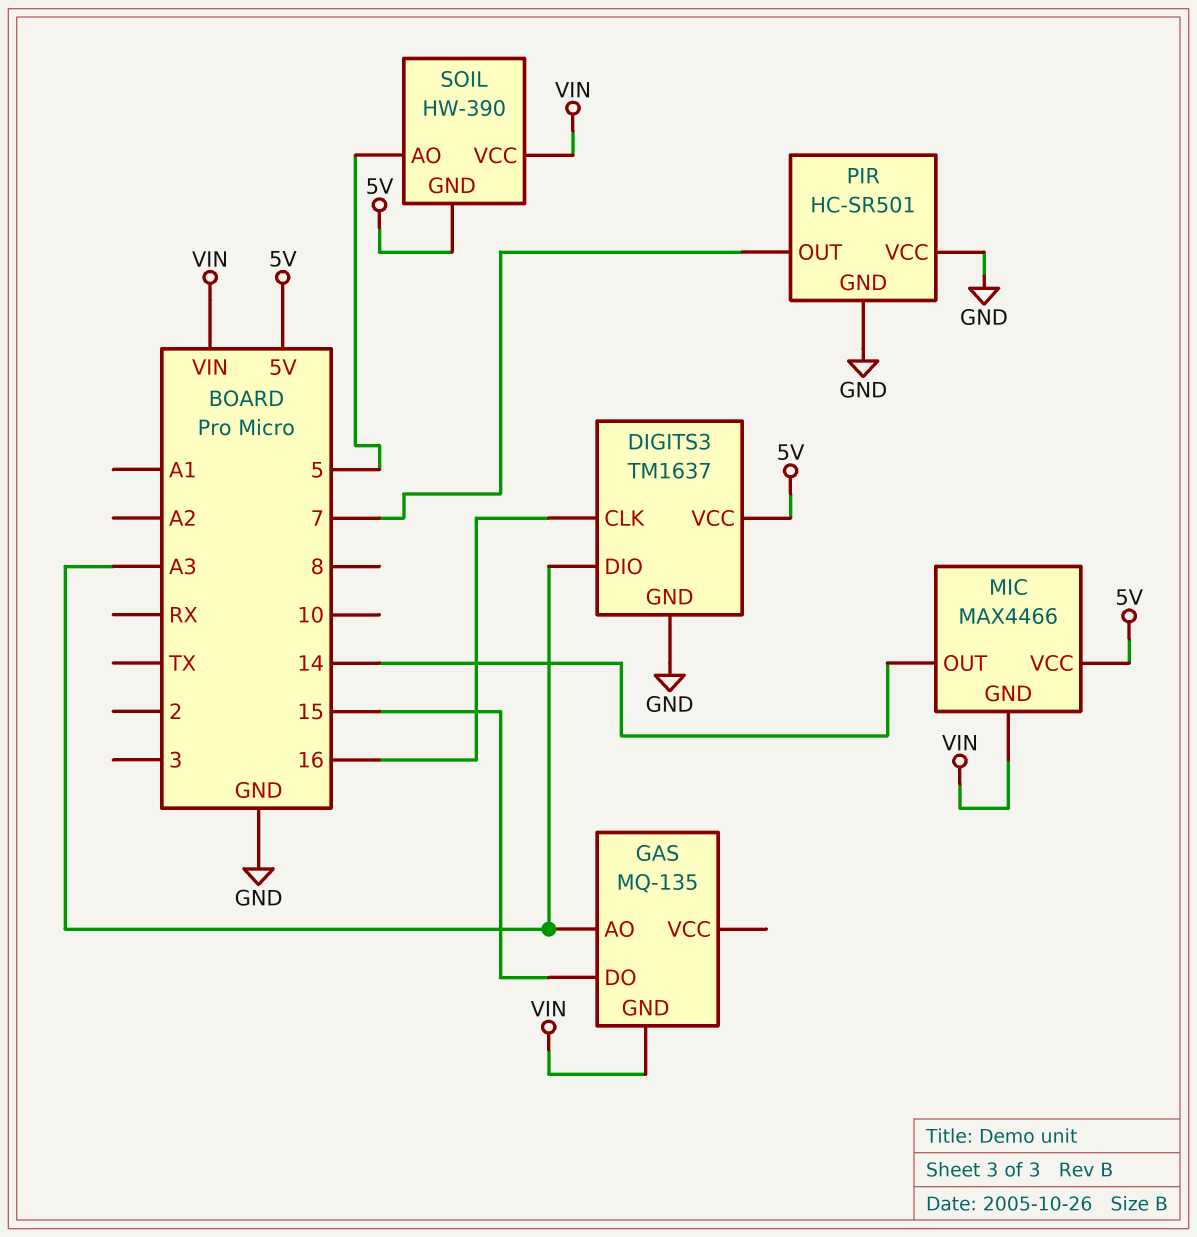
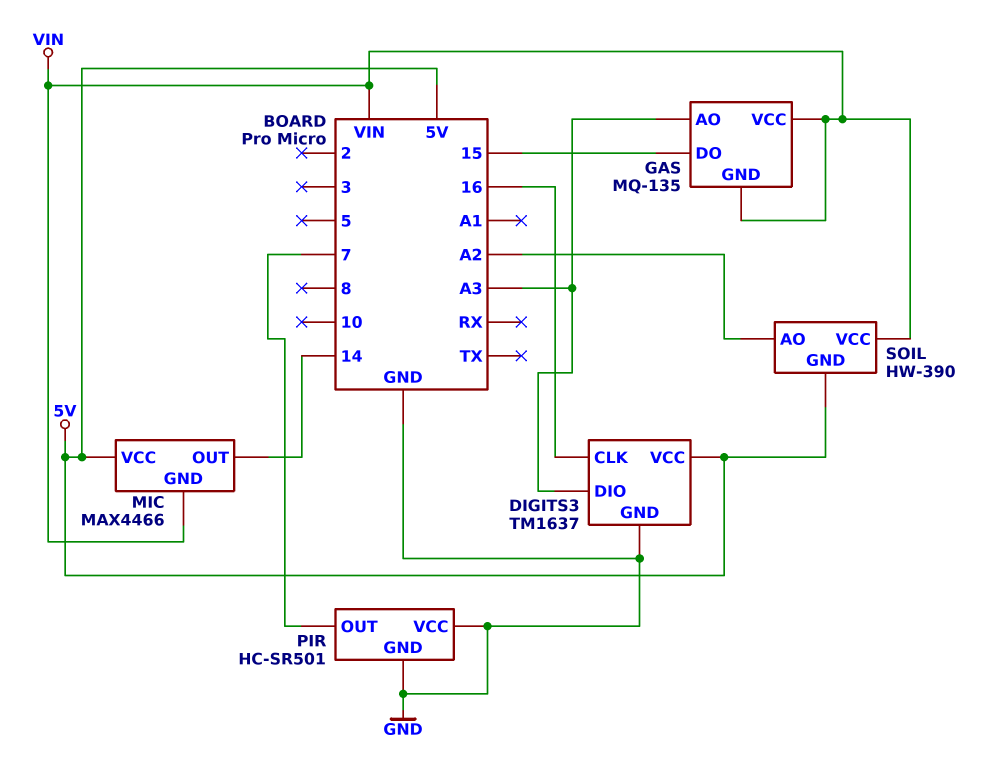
GAS pin VCC: none -> VIN
SOIL pin AO: 5 -> A2

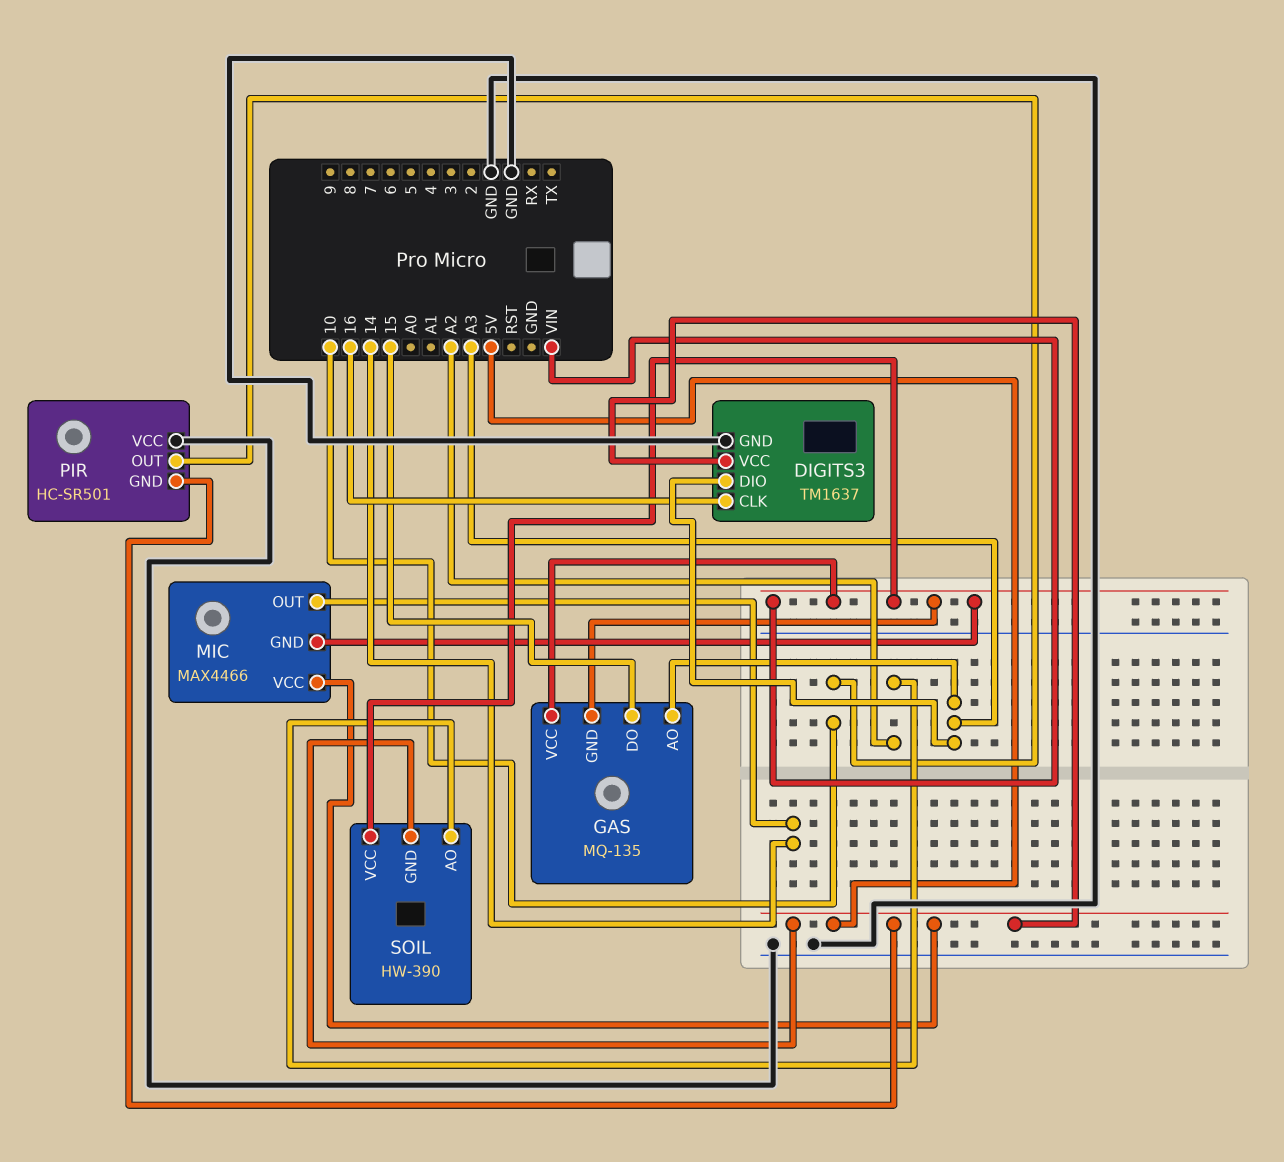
PIR pin GND: GND -> 5V
PIR pin OUT: 7 -> 10

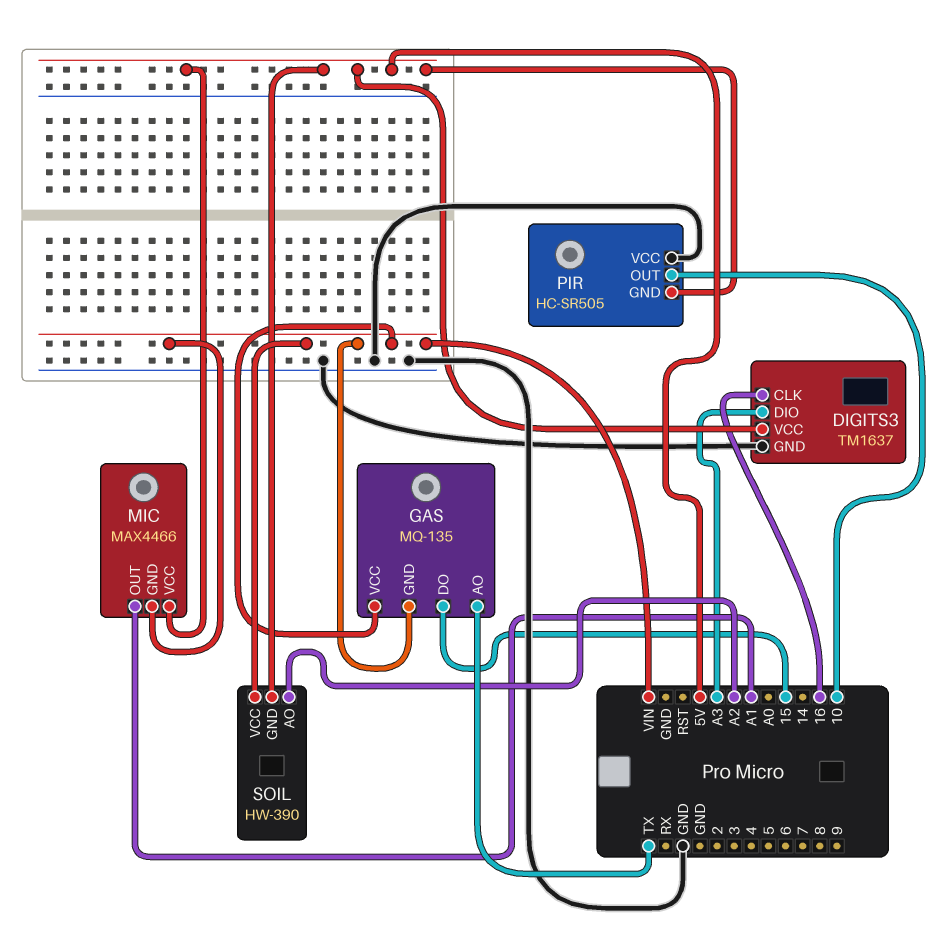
GAS pin AO: A3 -> TX
MIC pin OUT: 14 -> A1
PIR: HC-SR501 -> HC-SR505

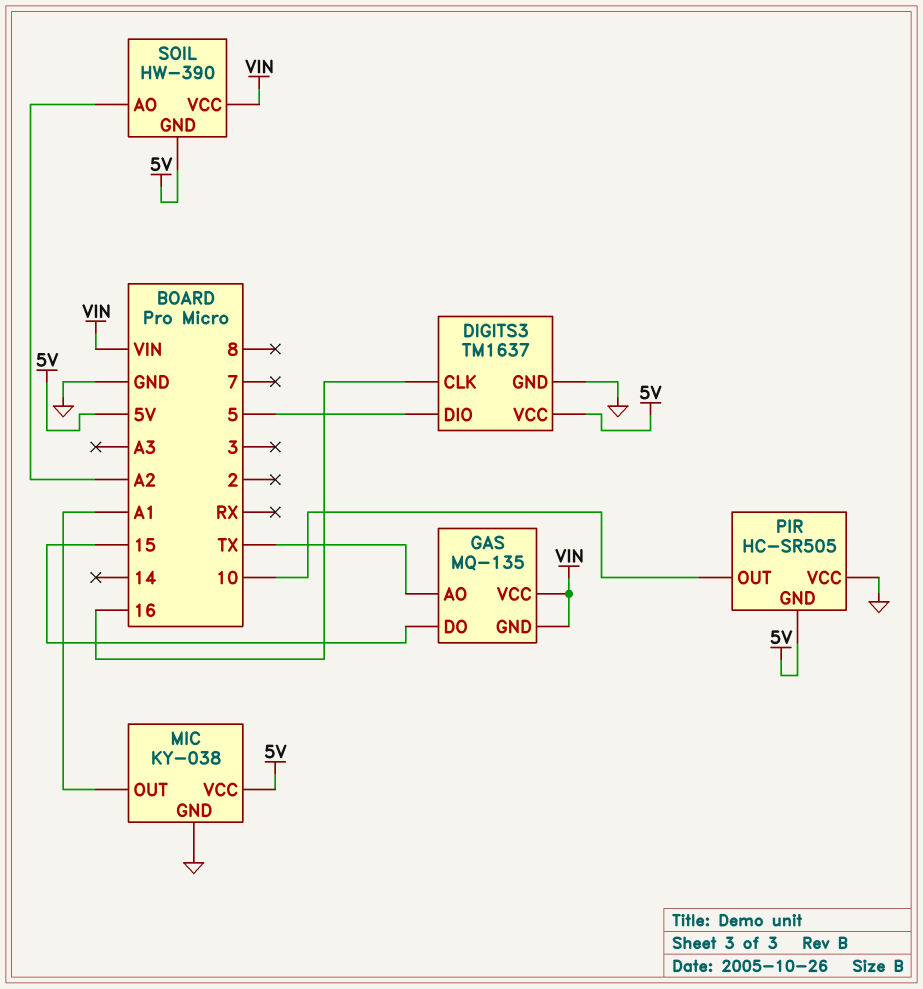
DIGITS3 pin DIO: A3 -> 5
MIC: MAX4466 -> KY-038
MIC pin GND: VIN -> GND

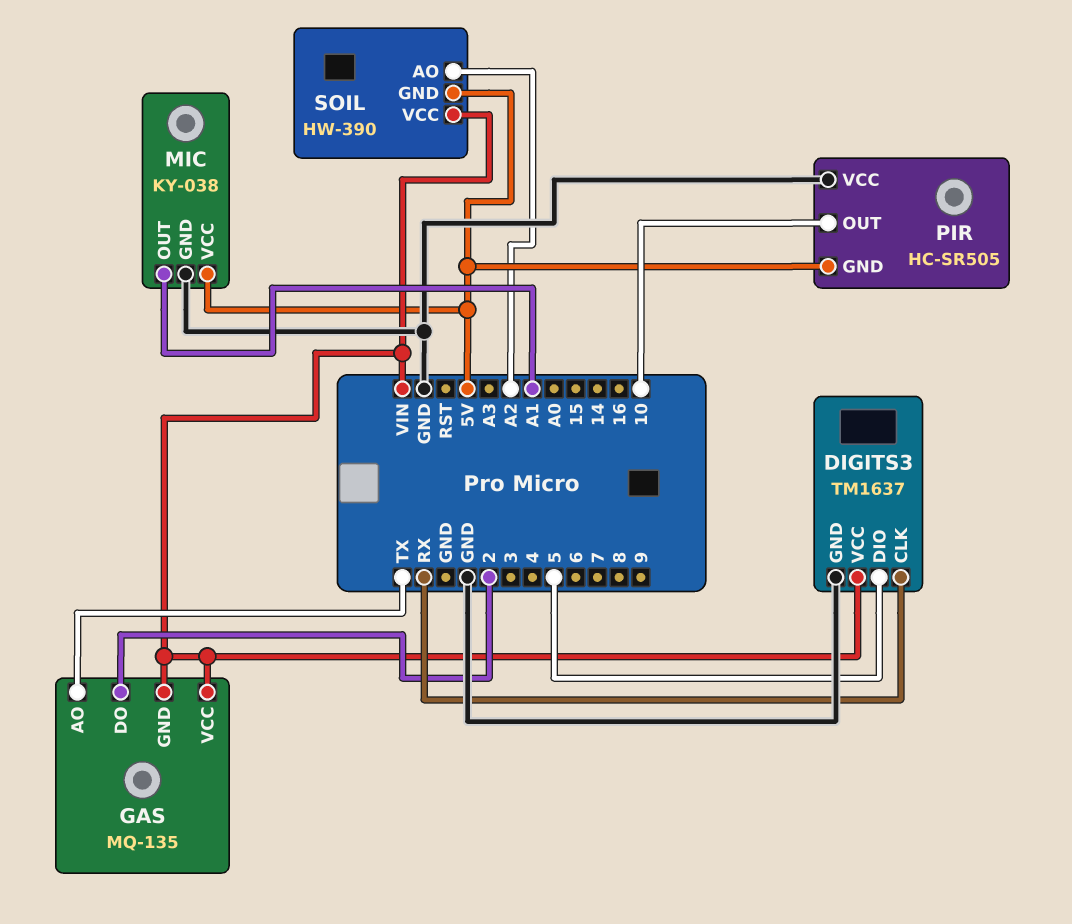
DIGITS3 pin CLK: 16 -> RX
DIGITS3 pin VCC: 5V -> VIN
GAS pin DO: 15 -> 2

